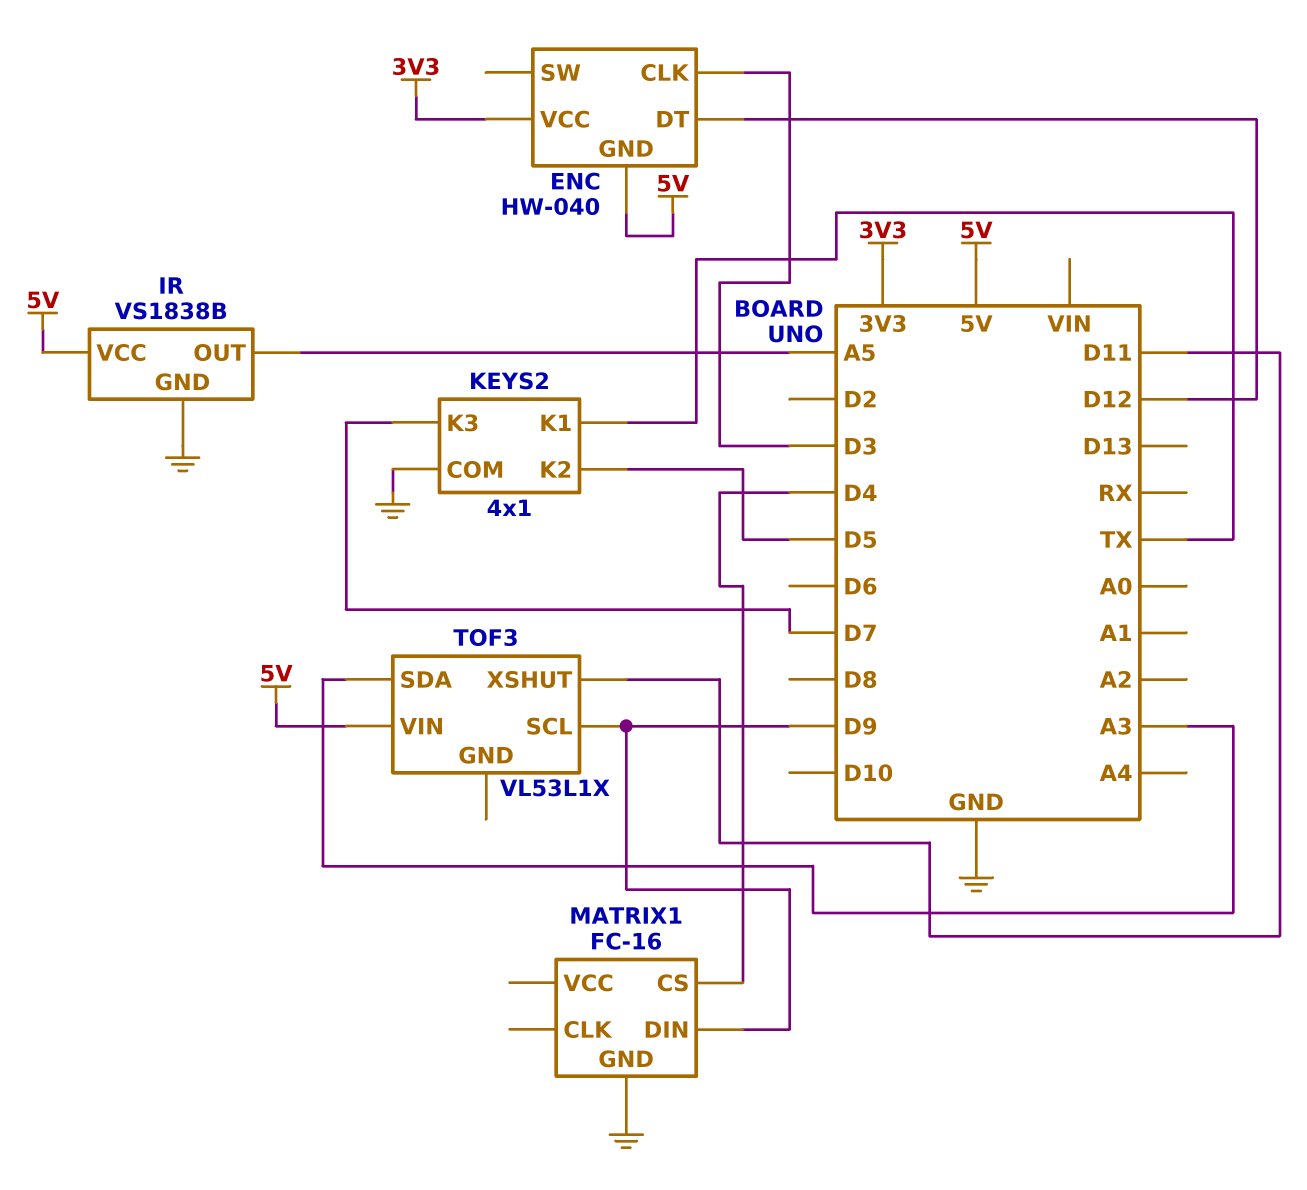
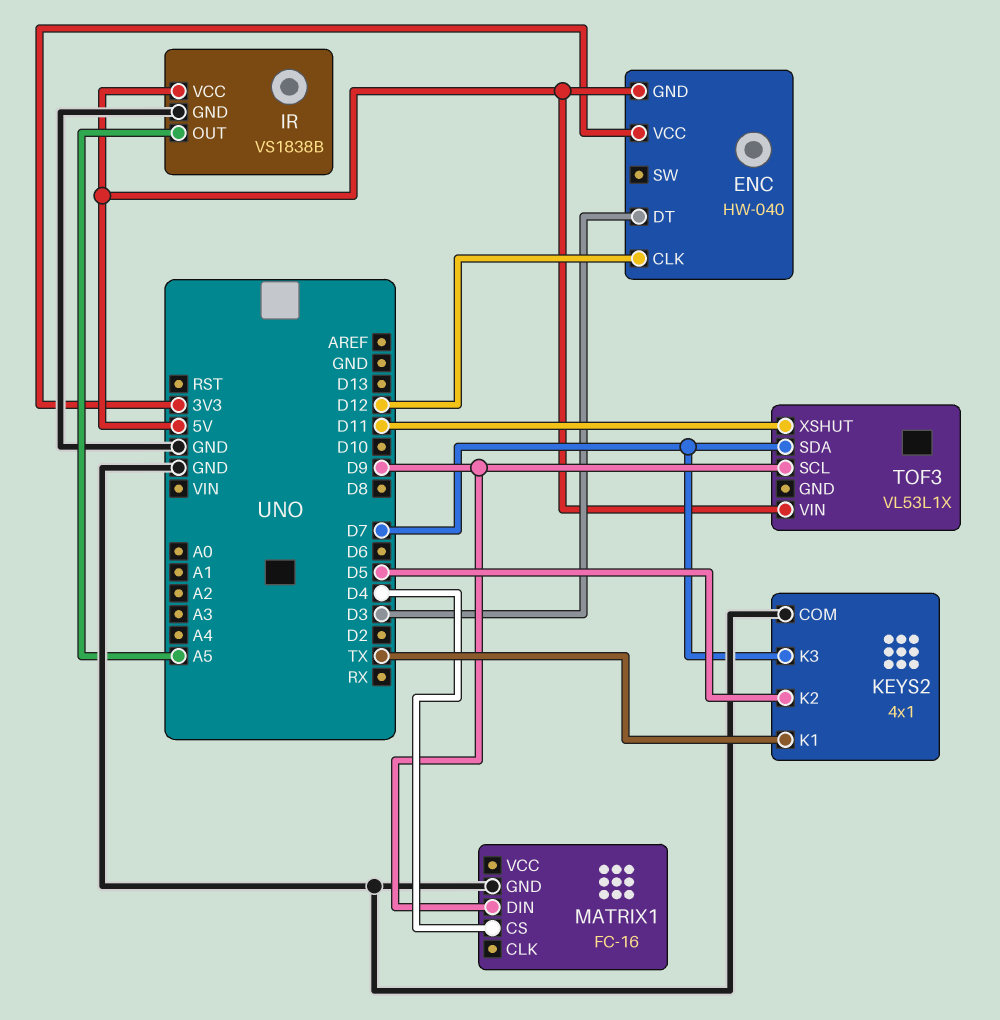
ENC pin CLK: D3 -> D12
ENC pin DT: D12 -> D3
TOF3 pin SDA: A3 -> D7

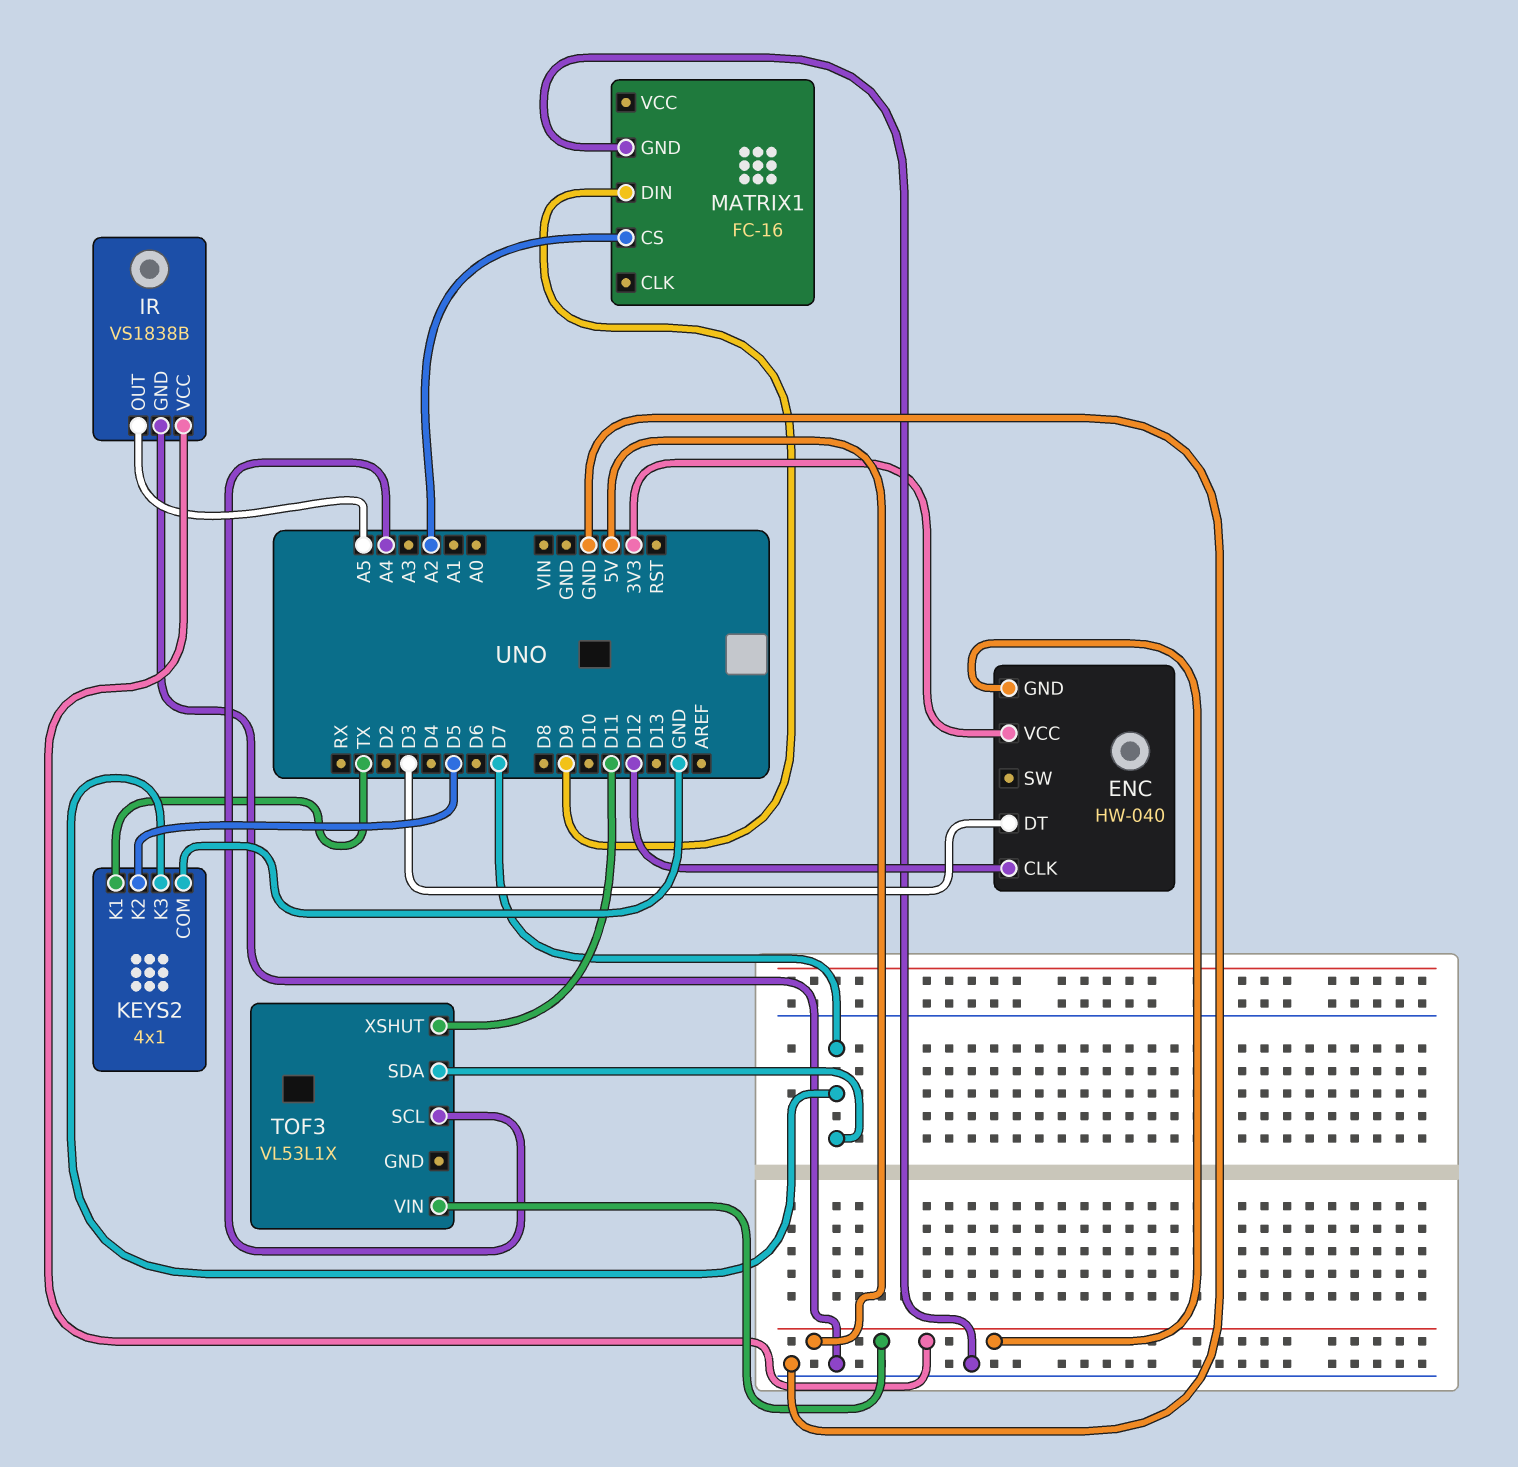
MATRIX1 pin CS: D4 -> A2
TOF3 pin SCL: D9 -> A4

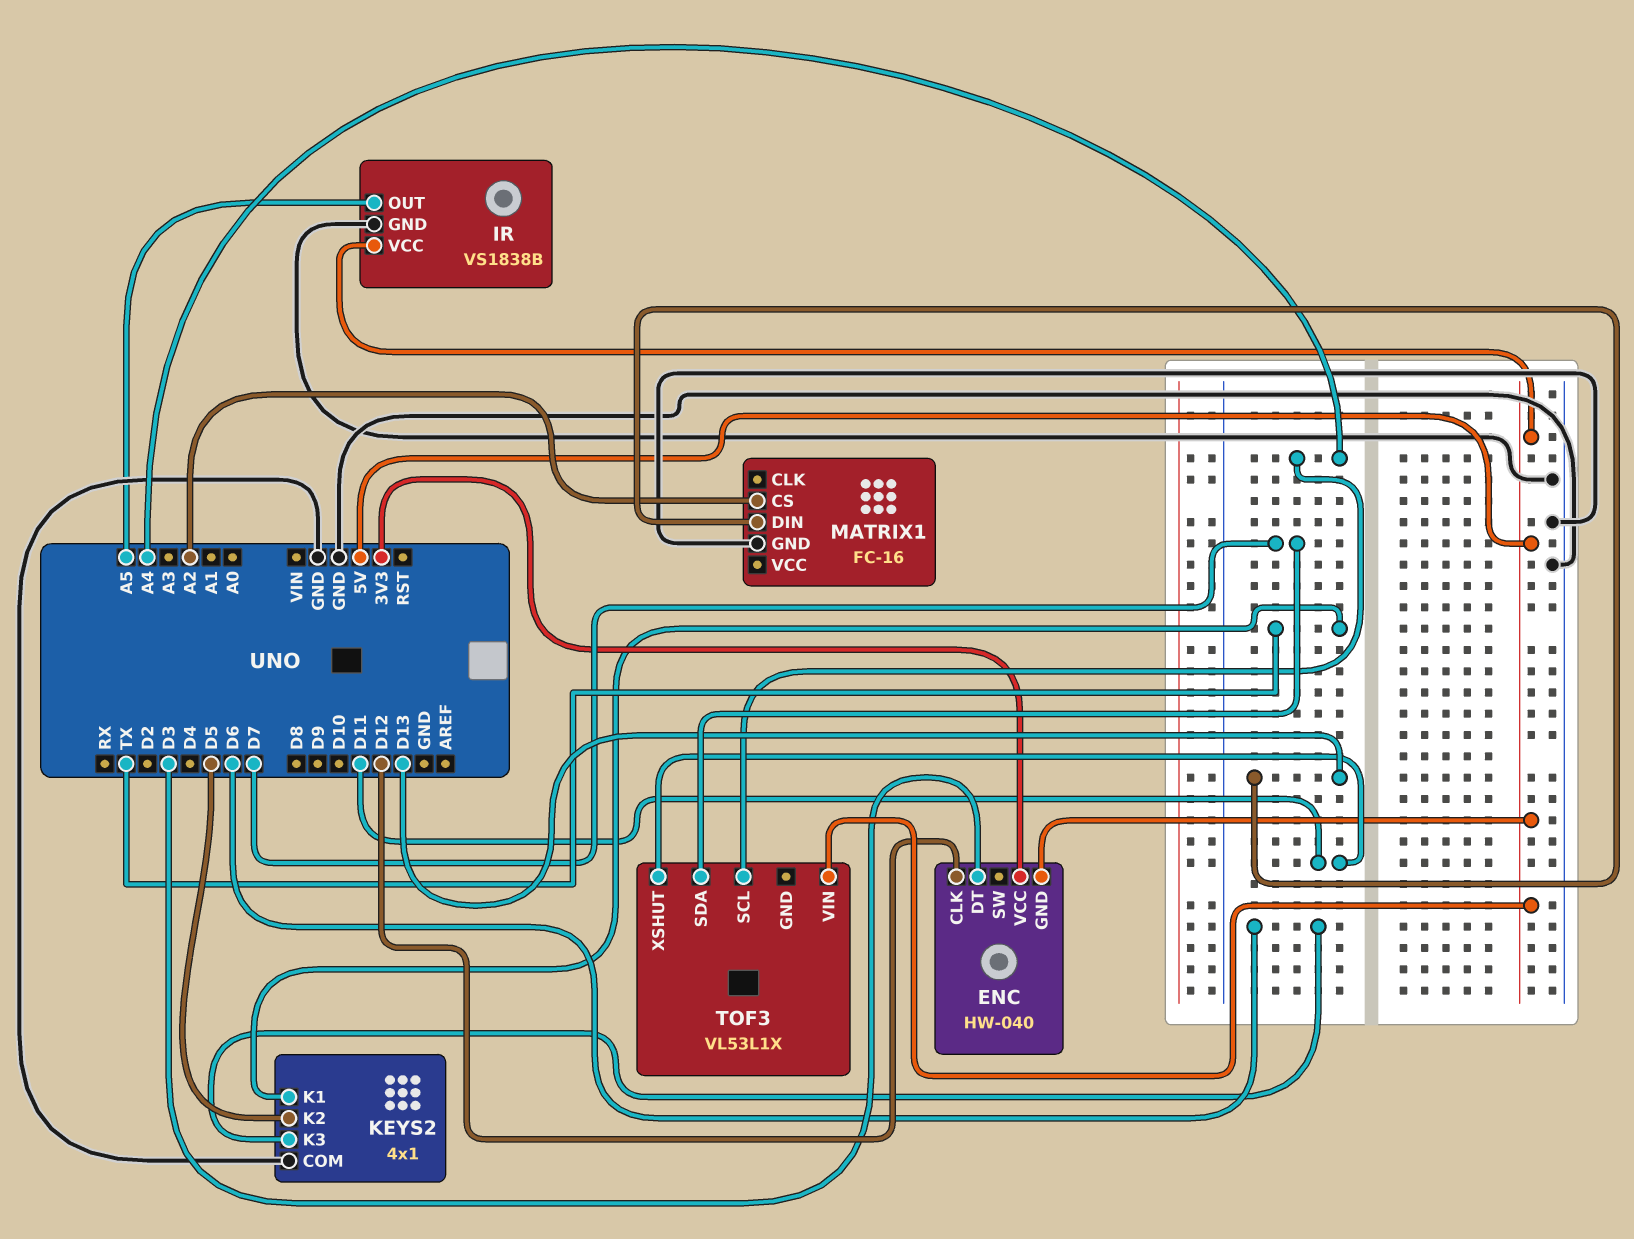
KEYS2 pin K3: D7 -> D6
MATRIX1 pin DIN: D9 -> D13

